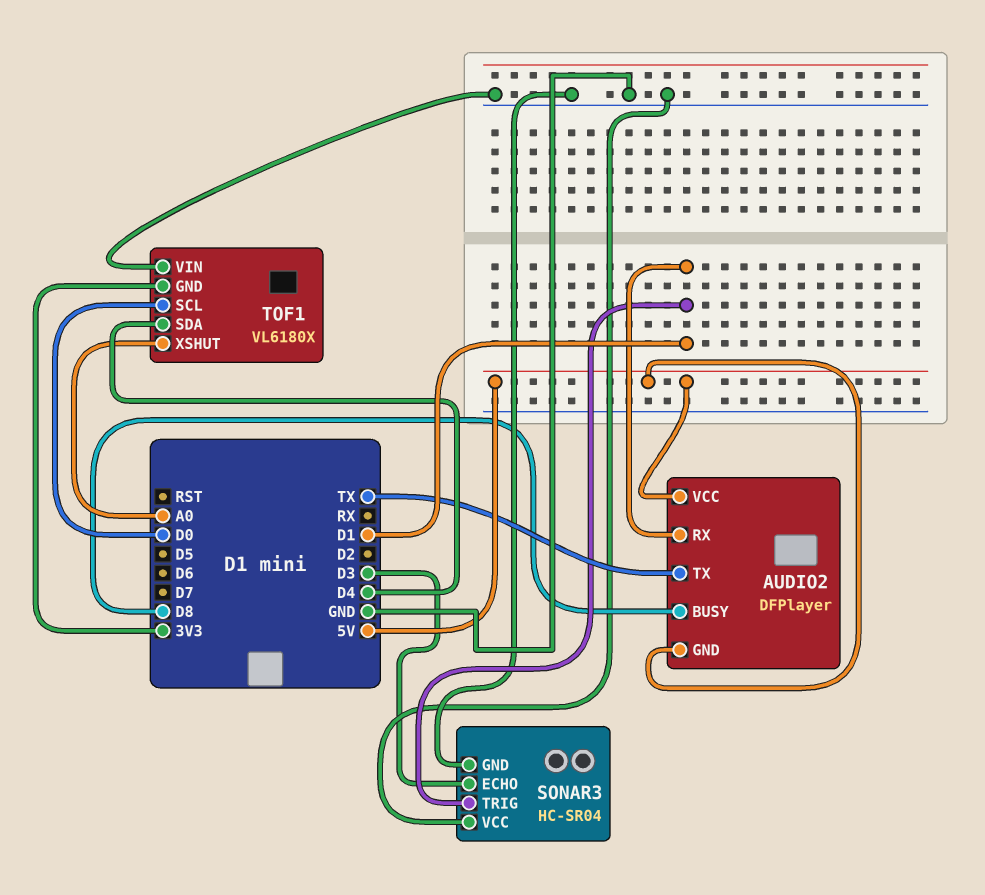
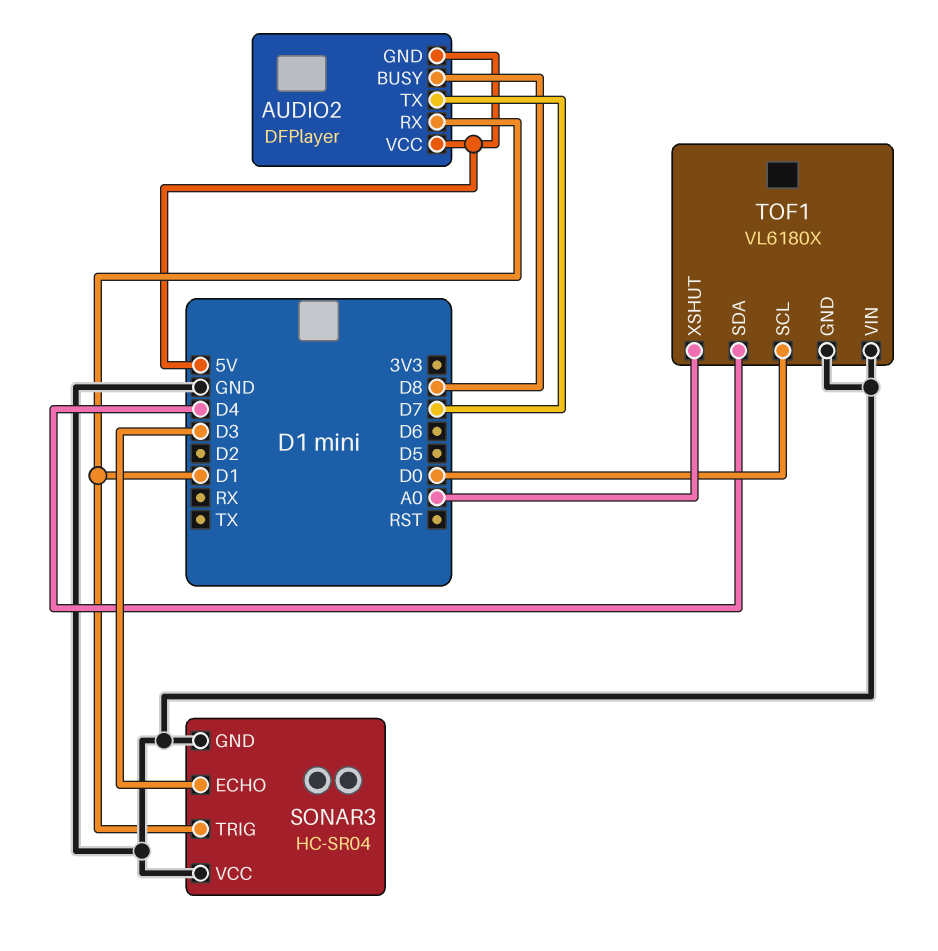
AUDIO2 pin TX: TX -> D7
TOF1 pin GND: 3V3 -> GND

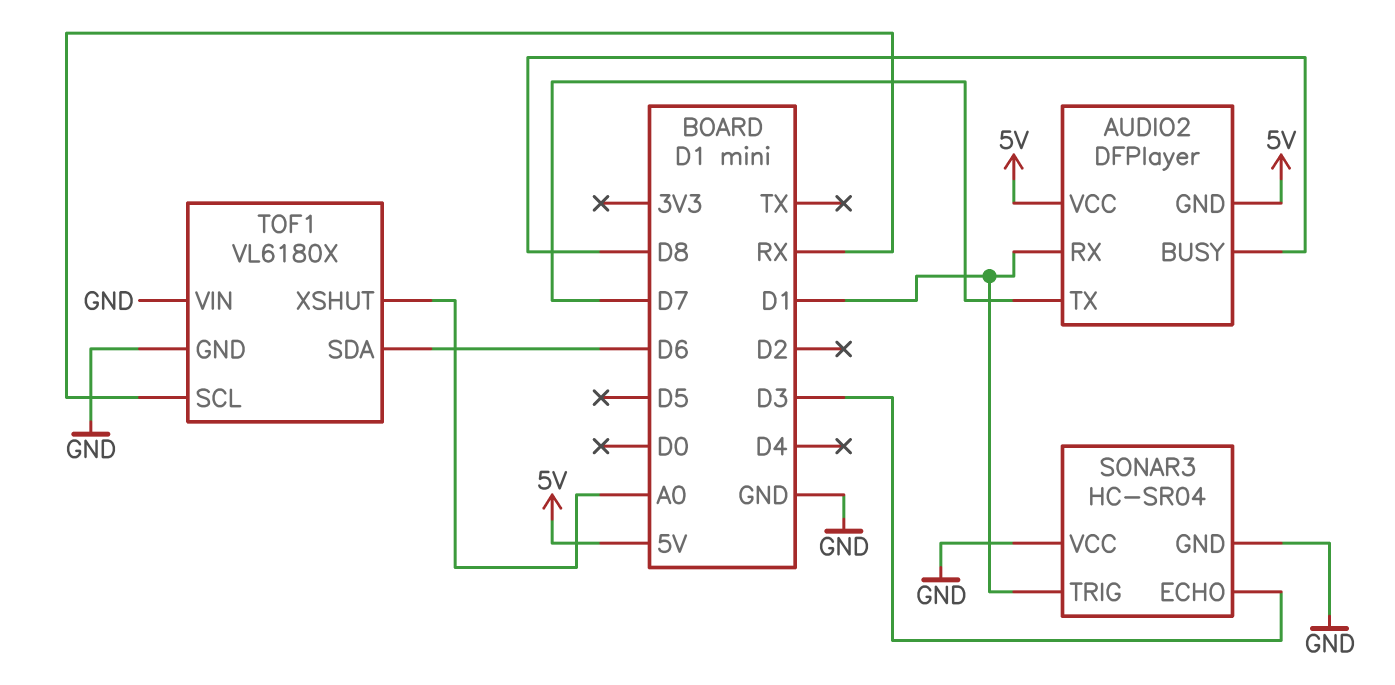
TOF1 pin SCL: D0 -> RX
TOF1 pin SDA: D4 -> D6

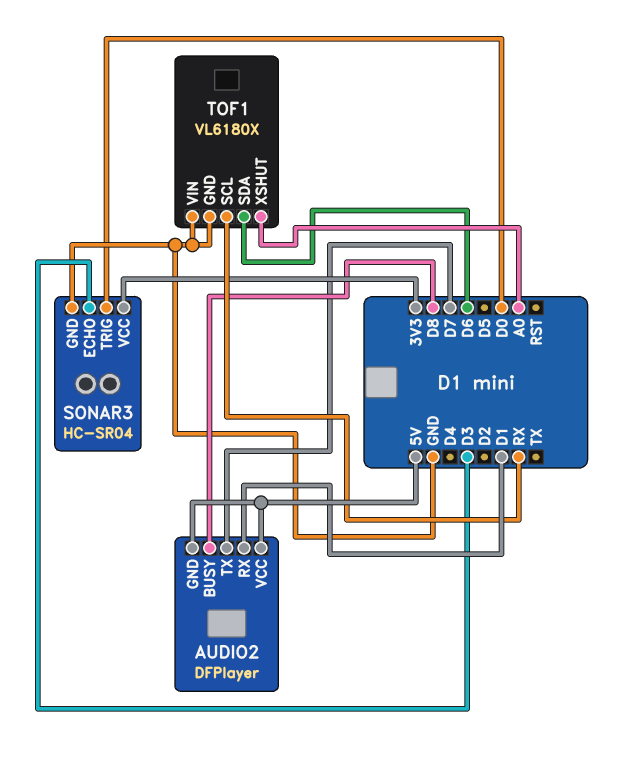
SONAR3 pin TRIG: D1 -> D0
SONAR3 pin VCC: GND -> 3V3

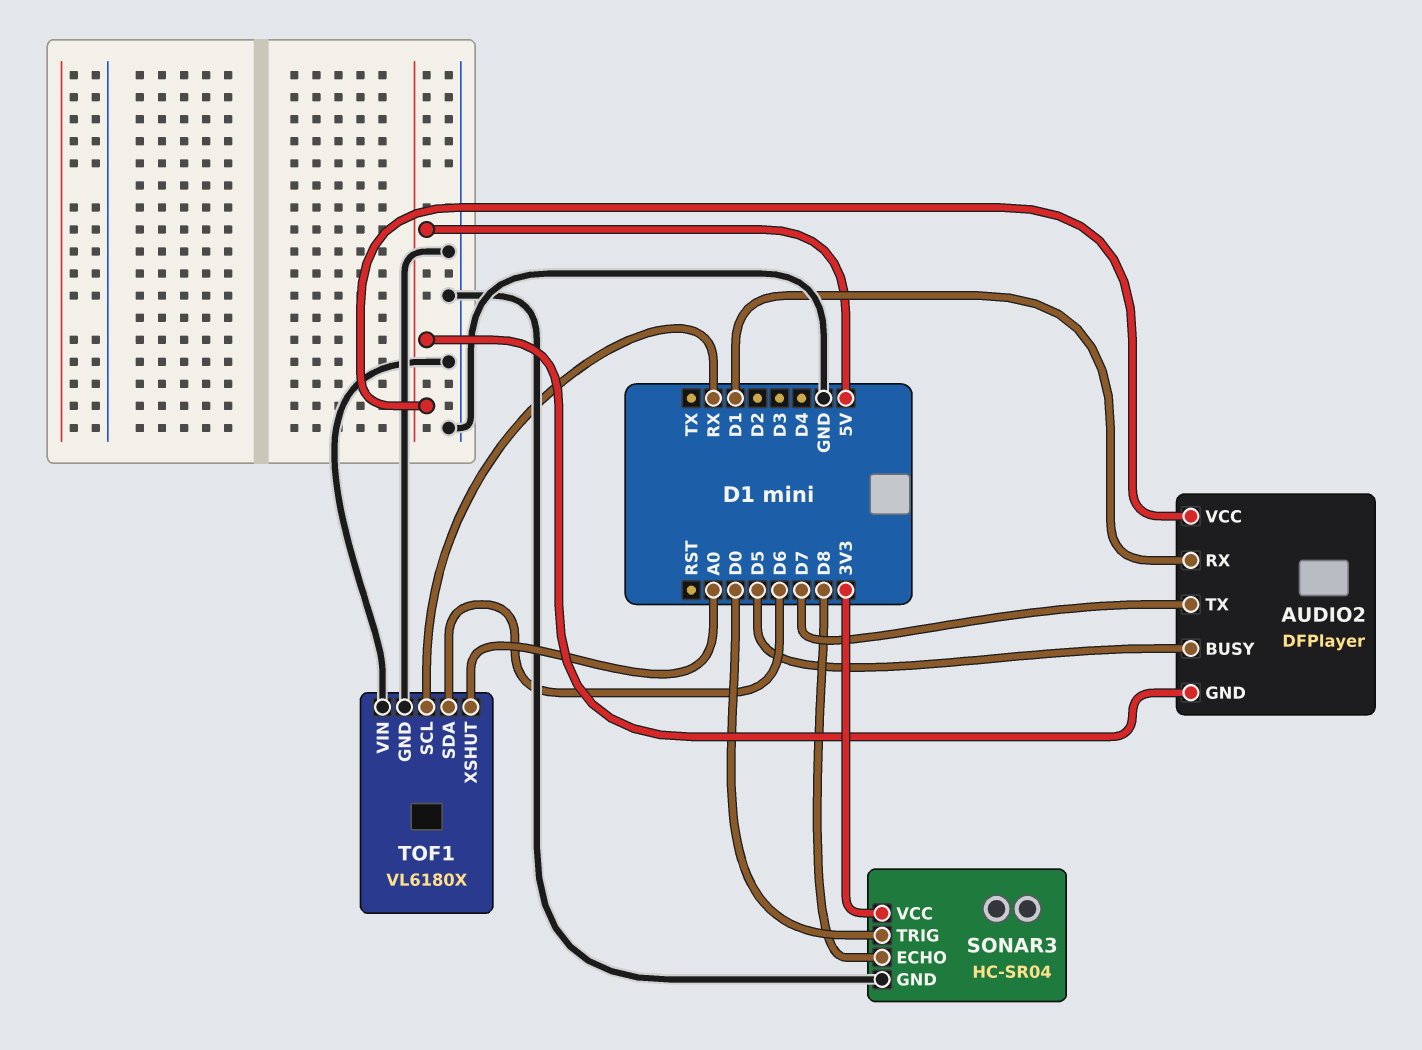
AUDIO2 pin BUSY: D8 -> D5
SONAR3 pin ECHO: D3 -> D8

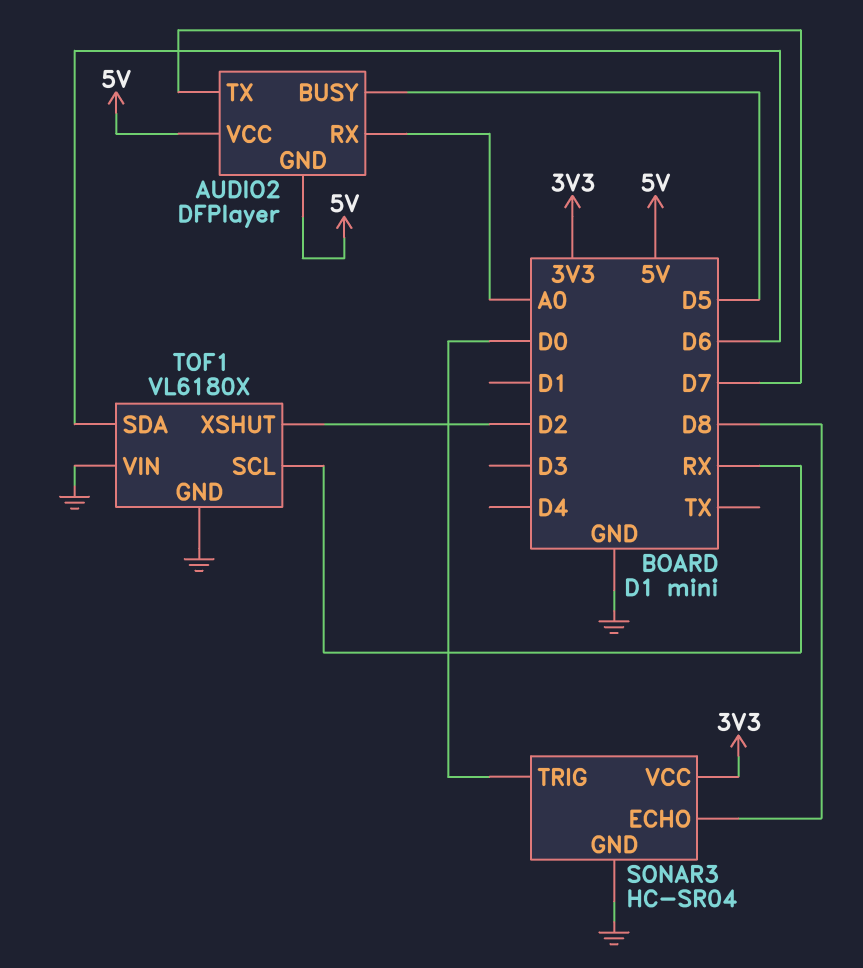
AUDIO2 pin RX: D1 -> A0
TOF1 pin XSHUT: A0 -> D2

